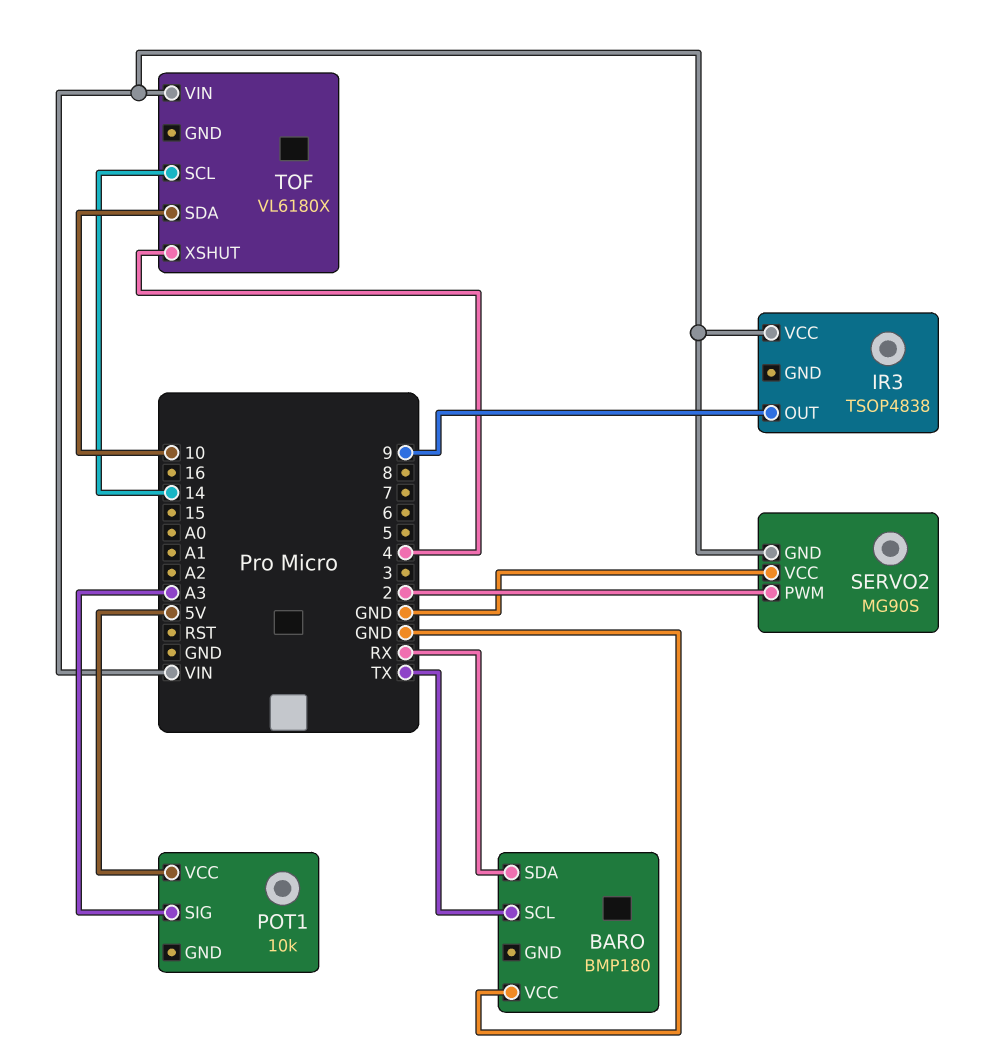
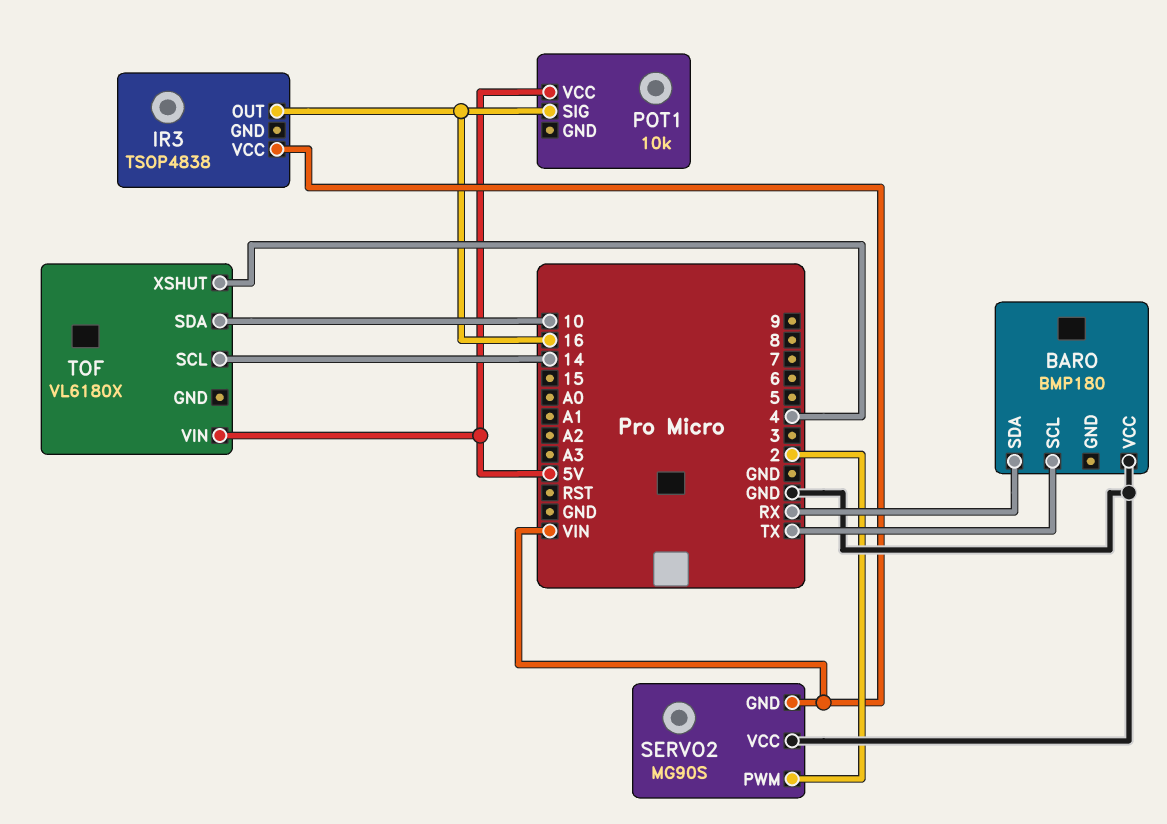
IR3 pin OUT: 9 -> 16
POT1 pin SIG: A3 -> 16
TOF pin VIN: VIN -> 5V

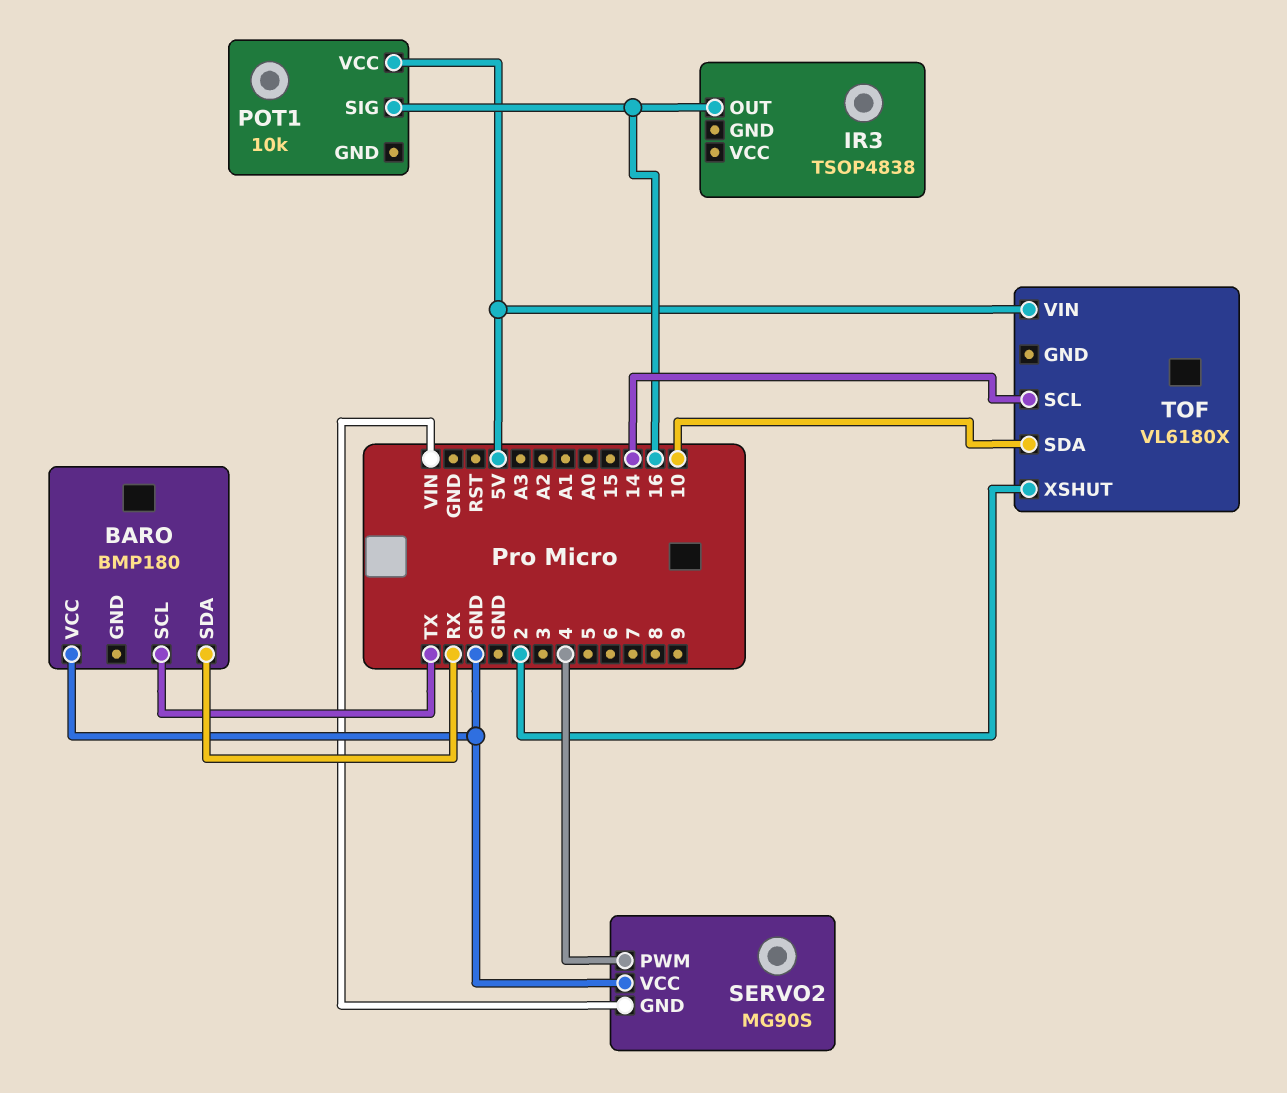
IR3 pin VCC: VIN -> none
SERVO2 pin PWM: 2 -> 4
TOF pin XSHUT: 4 -> 2

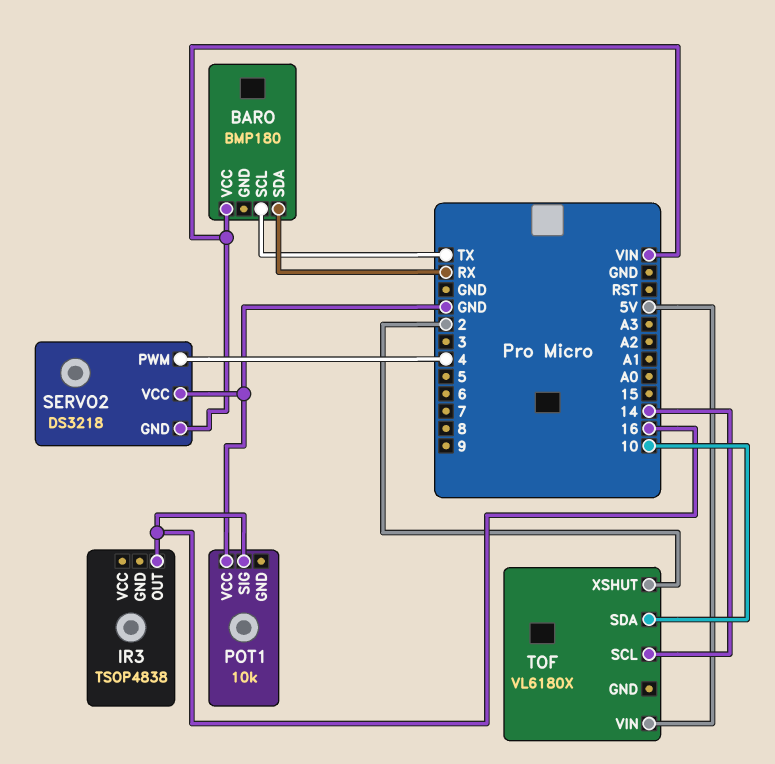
BARO pin VCC: GND -> VIN
POT1 pin VCC: 5V -> GND
SERVO2: MG90S -> DS3218

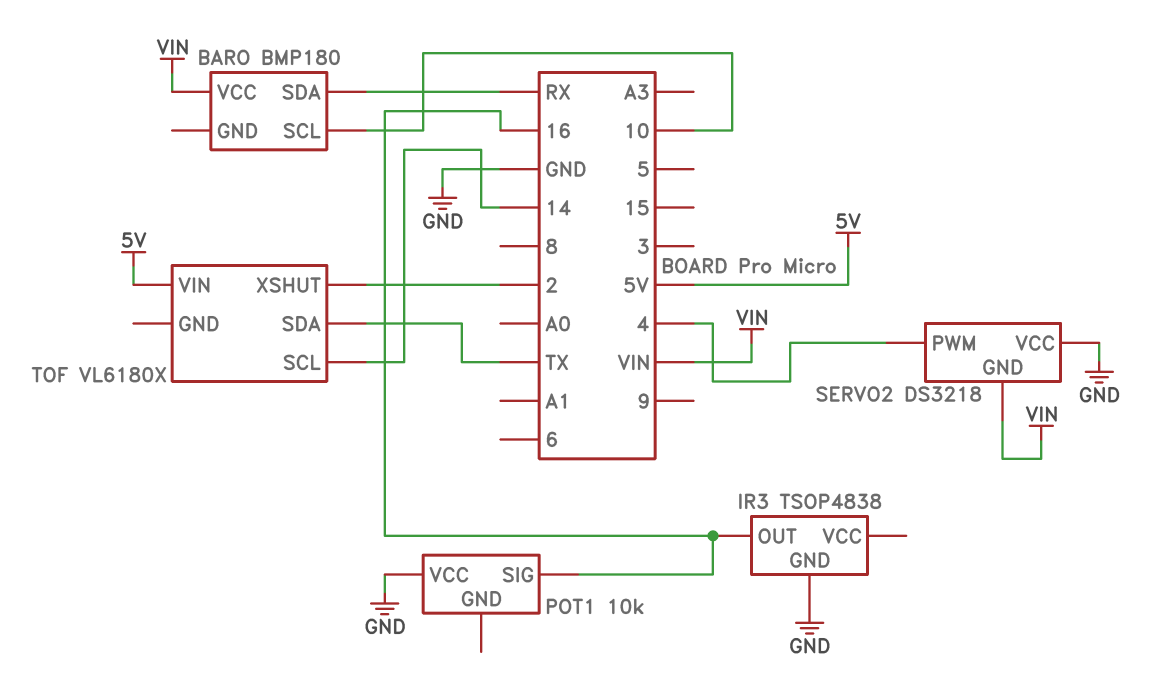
BARO pin SCL: TX -> 10
IR3 pin GND: none -> GND
TOF pin SDA: 10 -> TX

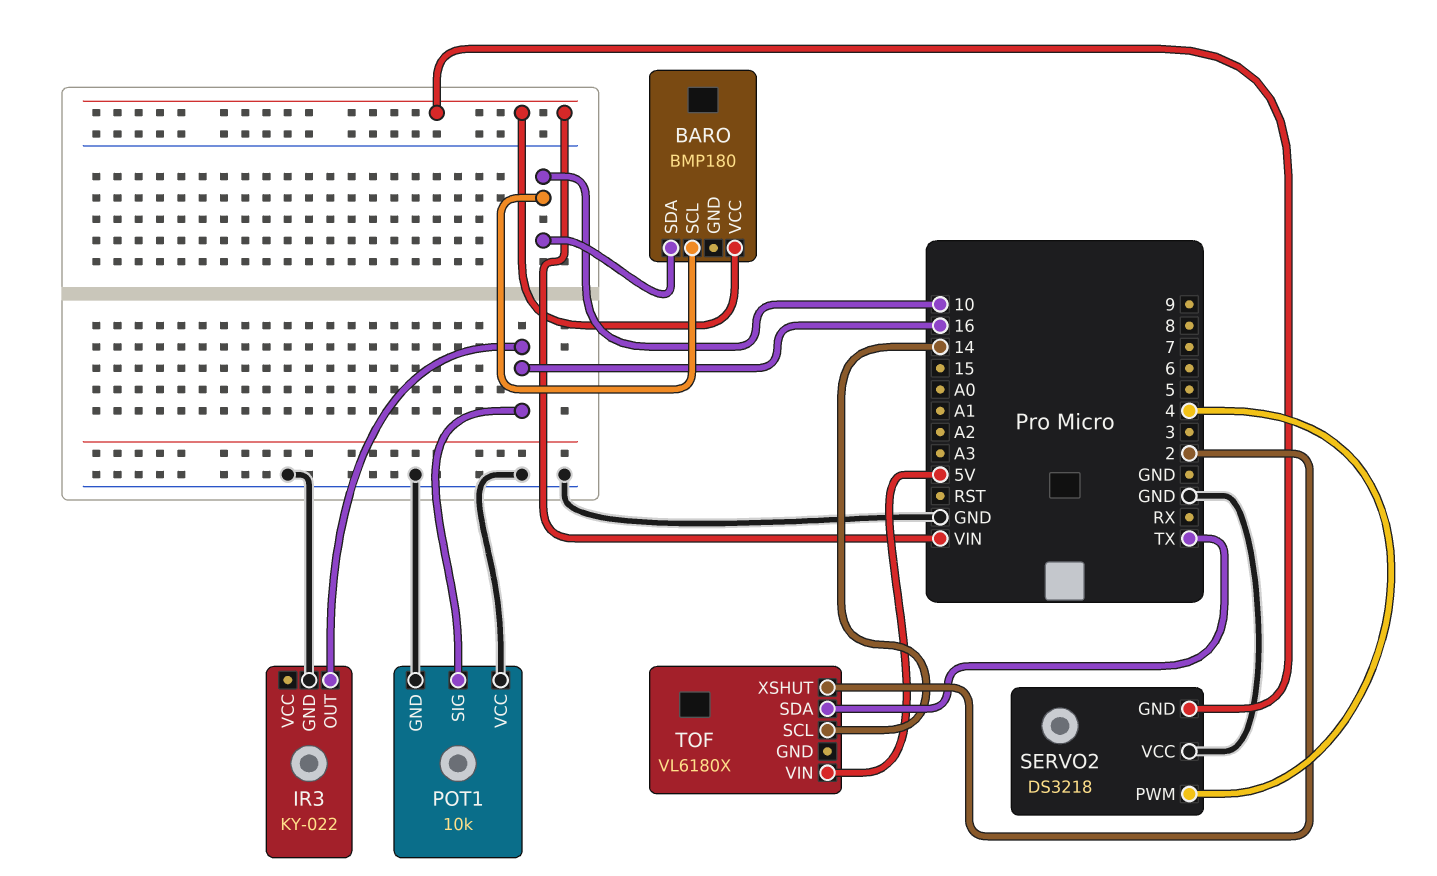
BARO pin SDA: RX -> 10
IR3: TSOP4838 -> KY-022
POT1 pin GND: none -> GND

